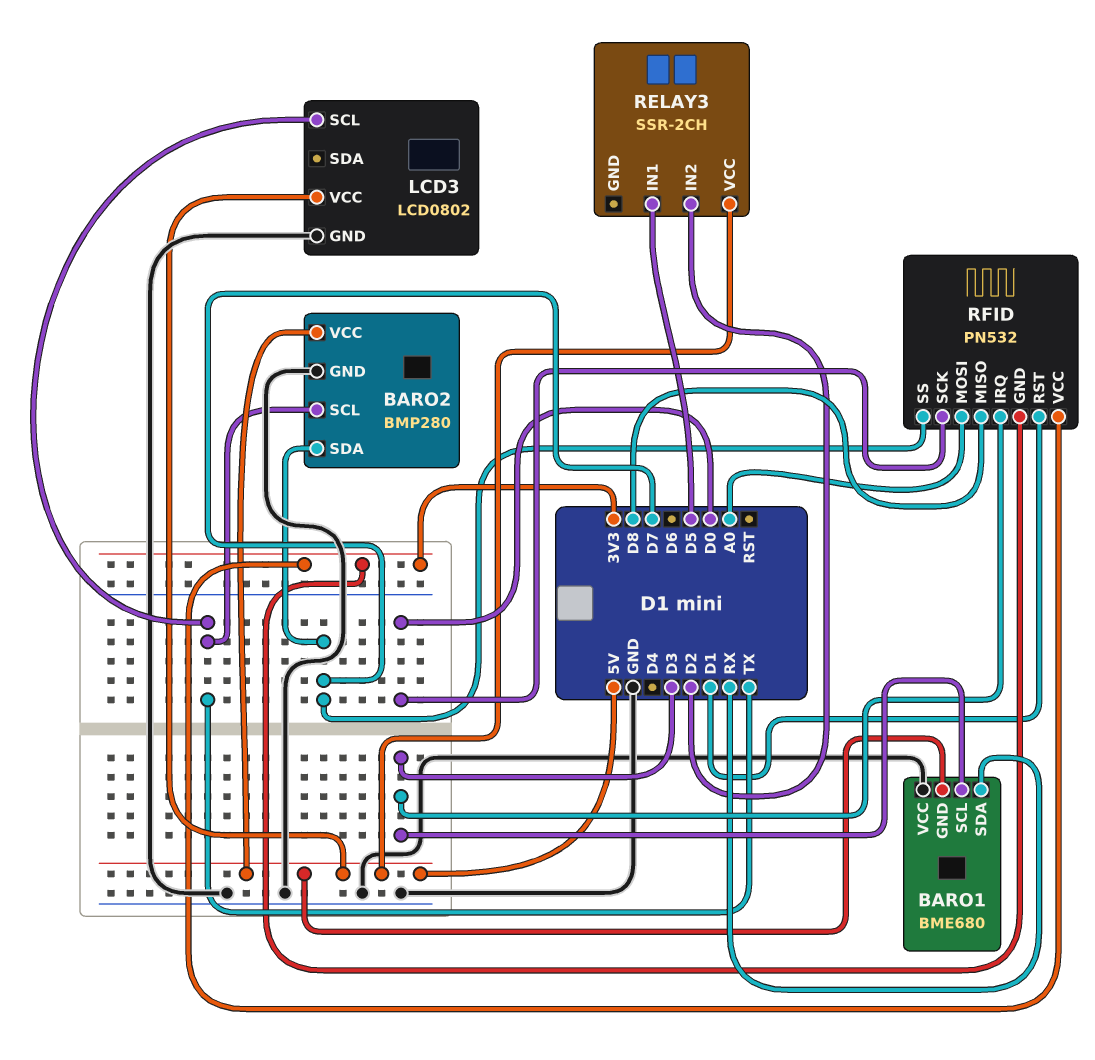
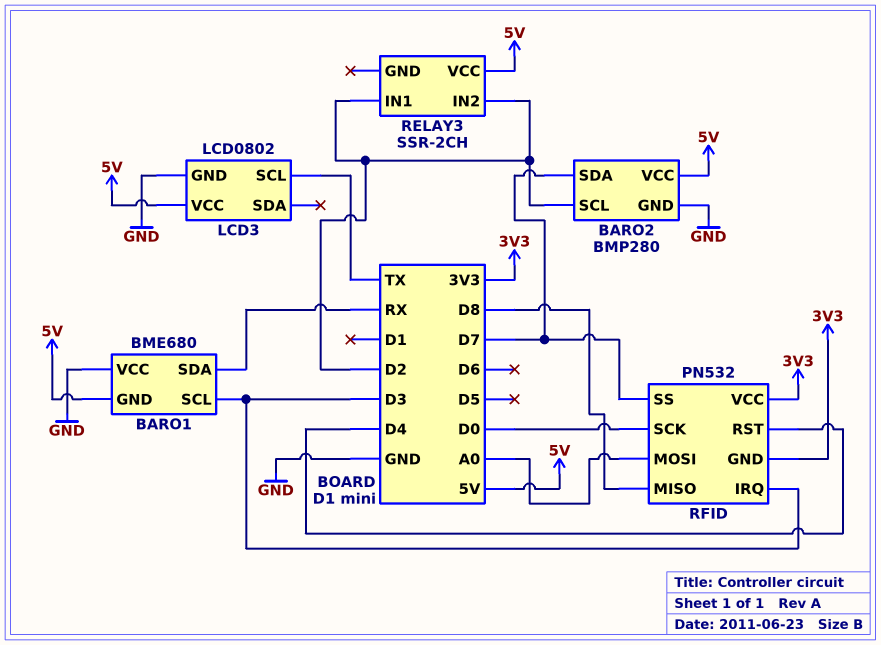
BARO2 pin SCL: TX -> D2
RELAY3 pin IN1: D5 -> D2
RFID pin RST: D1 -> D4

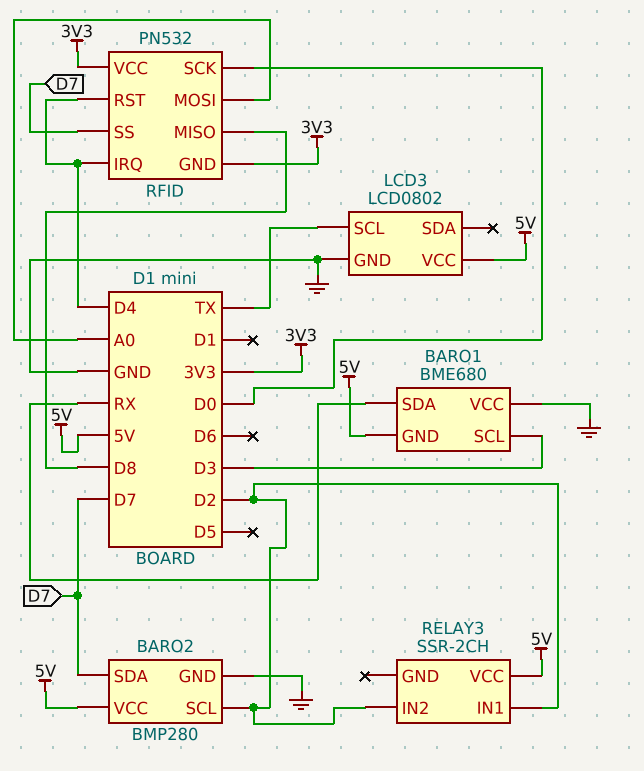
RFID pin IRQ: D3 -> D4

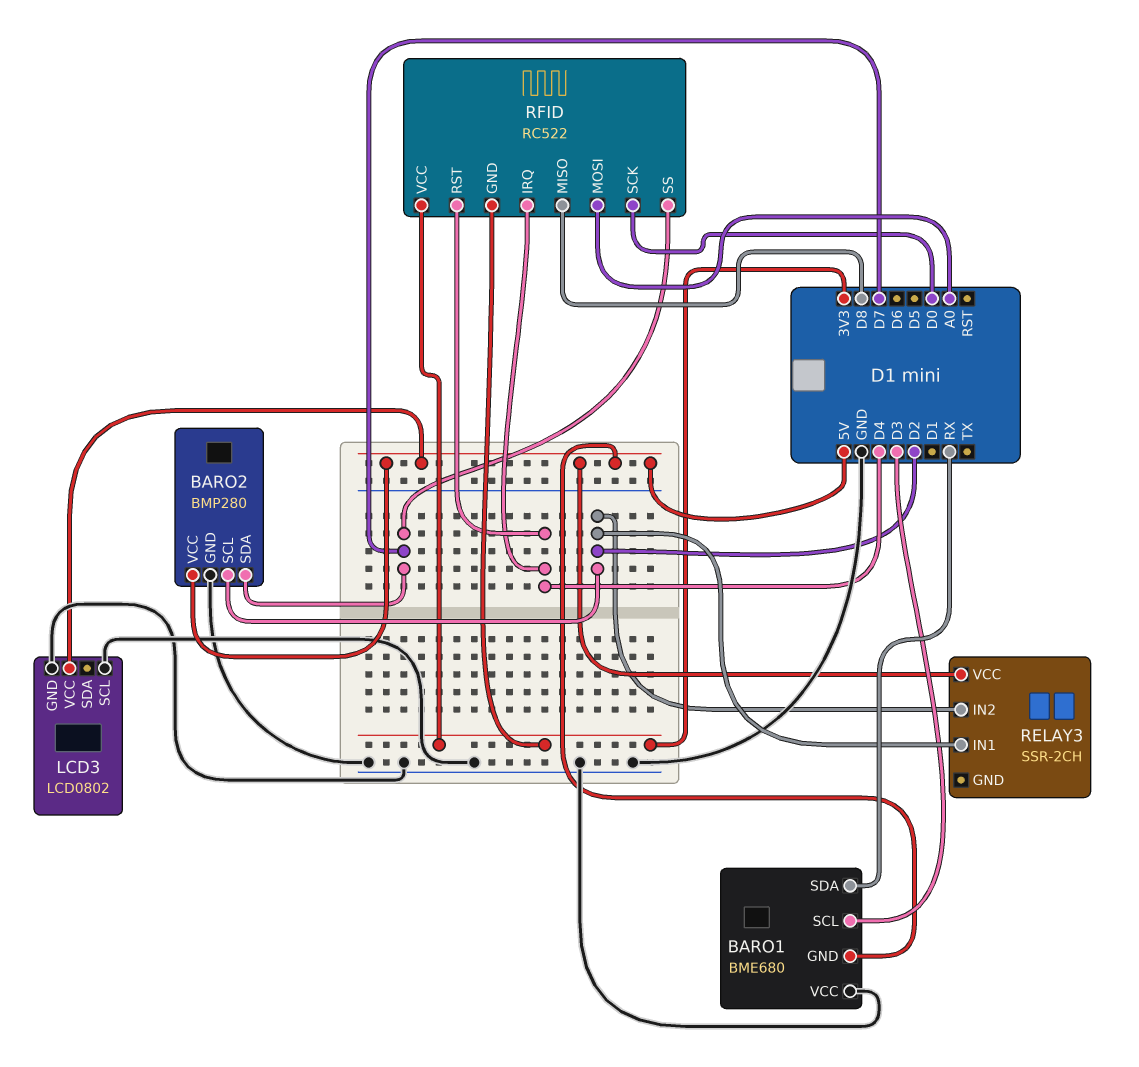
LCD3 pin SCL: TX -> GND
RFID: PN532 -> RC522

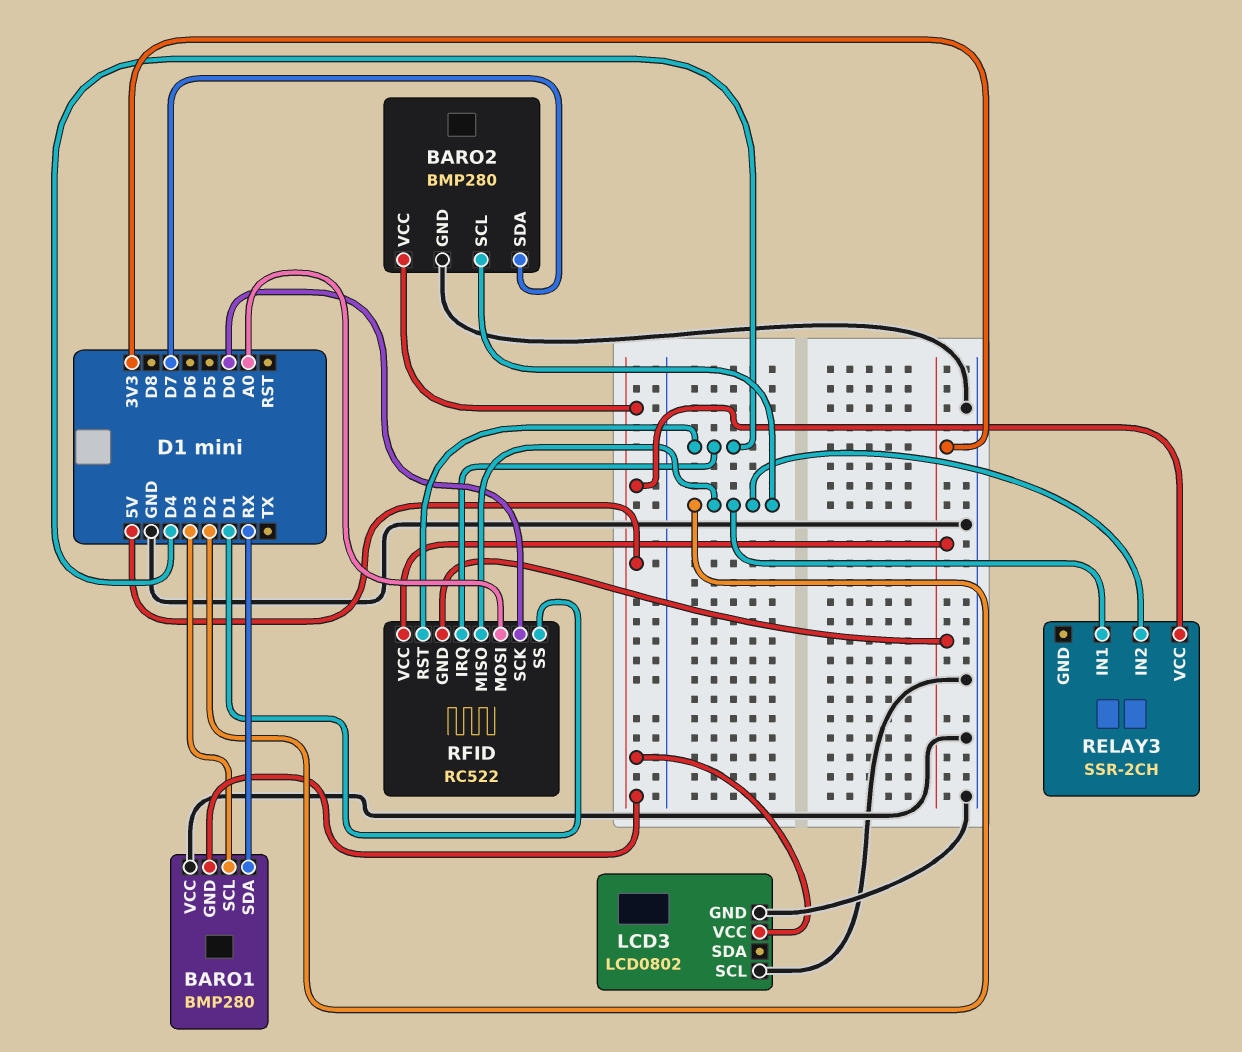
BARO1: BME680 -> BMP280
RFID pin MISO: D8 -> D2
RFID pin SS: D7 -> D1

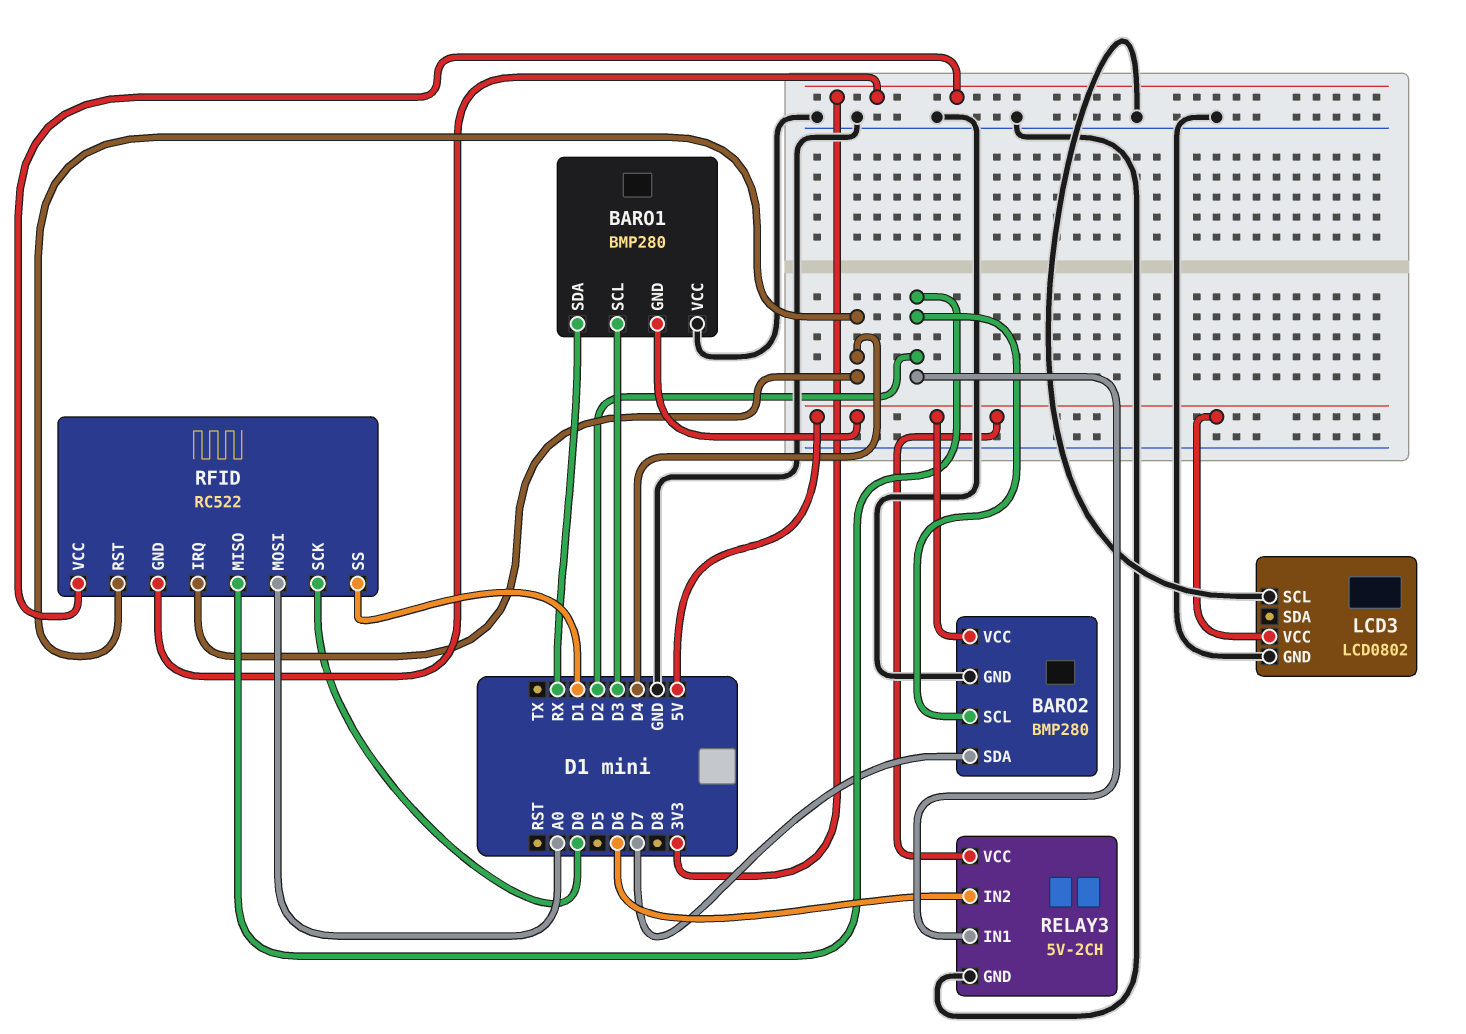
RELAY3: SSR-2CH -> 5V-2CH
RELAY3 pin GND: none -> GND
RELAY3 pin IN2: D2 -> D6

